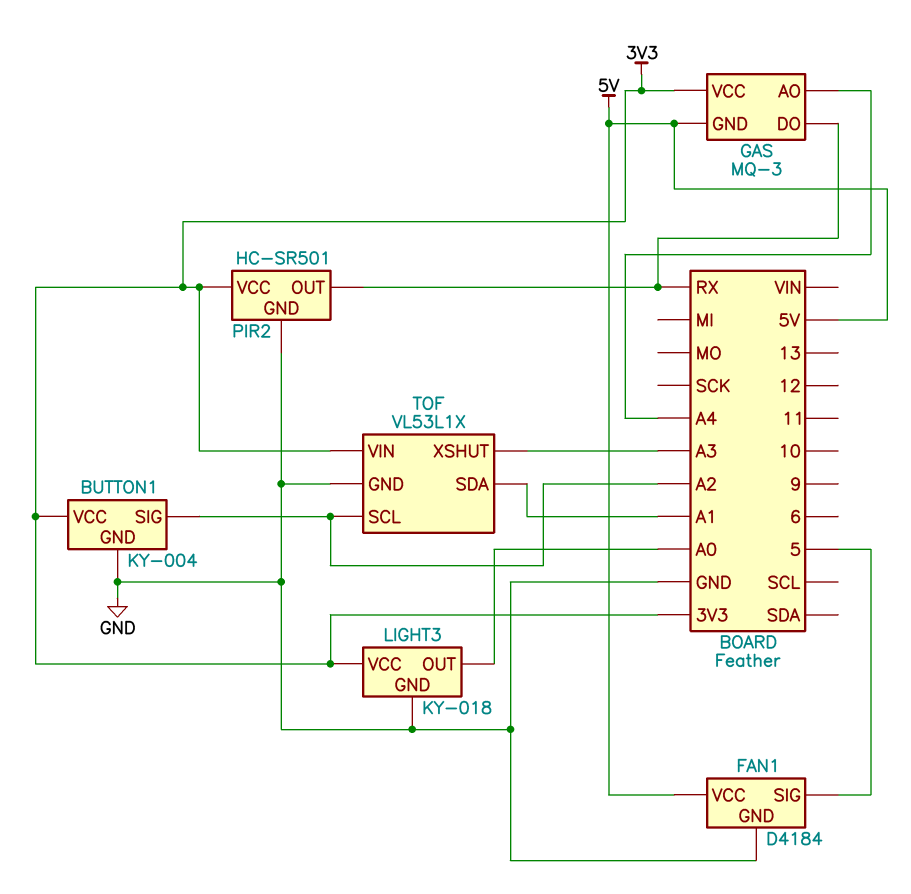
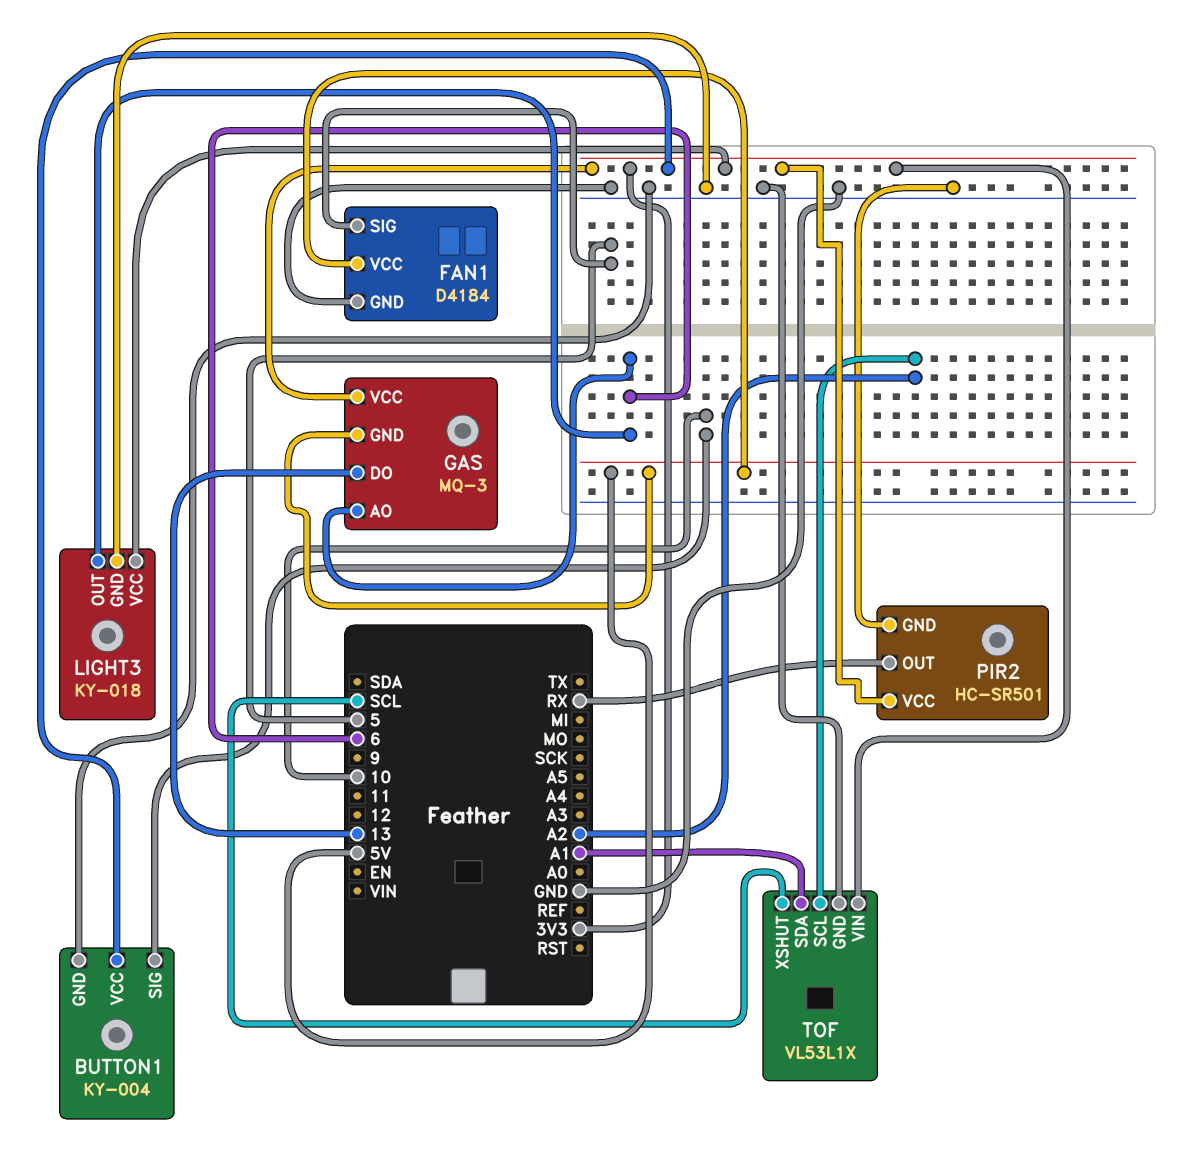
BUTTON1 pin SIG: A2 -> 10
GAS pin AO: A4 -> 6
GAS pin DO: RX -> 13
LIGHT3 pin OUT: A0 -> 6
TOF pin XSHUT: A3 -> SCL

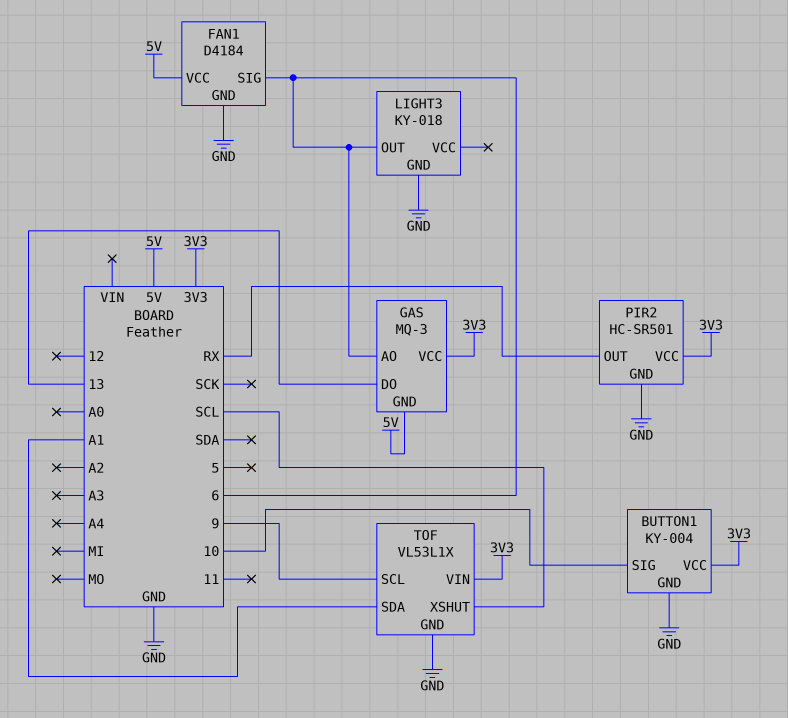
FAN1 pin SIG: 5 -> 6
LIGHT3 pin VCC: 3V3 -> none
TOF pin SCL: A2 -> 9

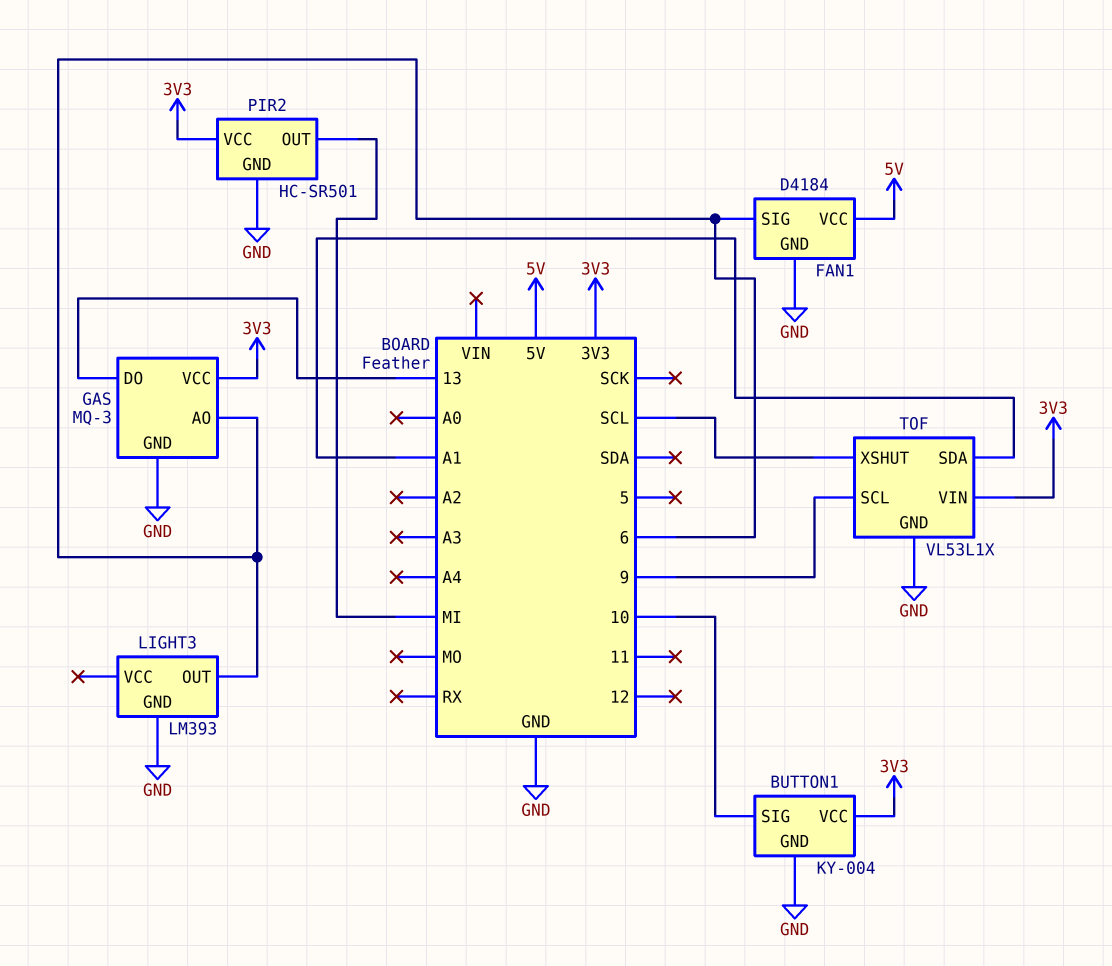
GAS pin GND: 5V -> GND
LIGHT3: KY-018 -> LM393
PIR2 pin OUT: RX -> MI

